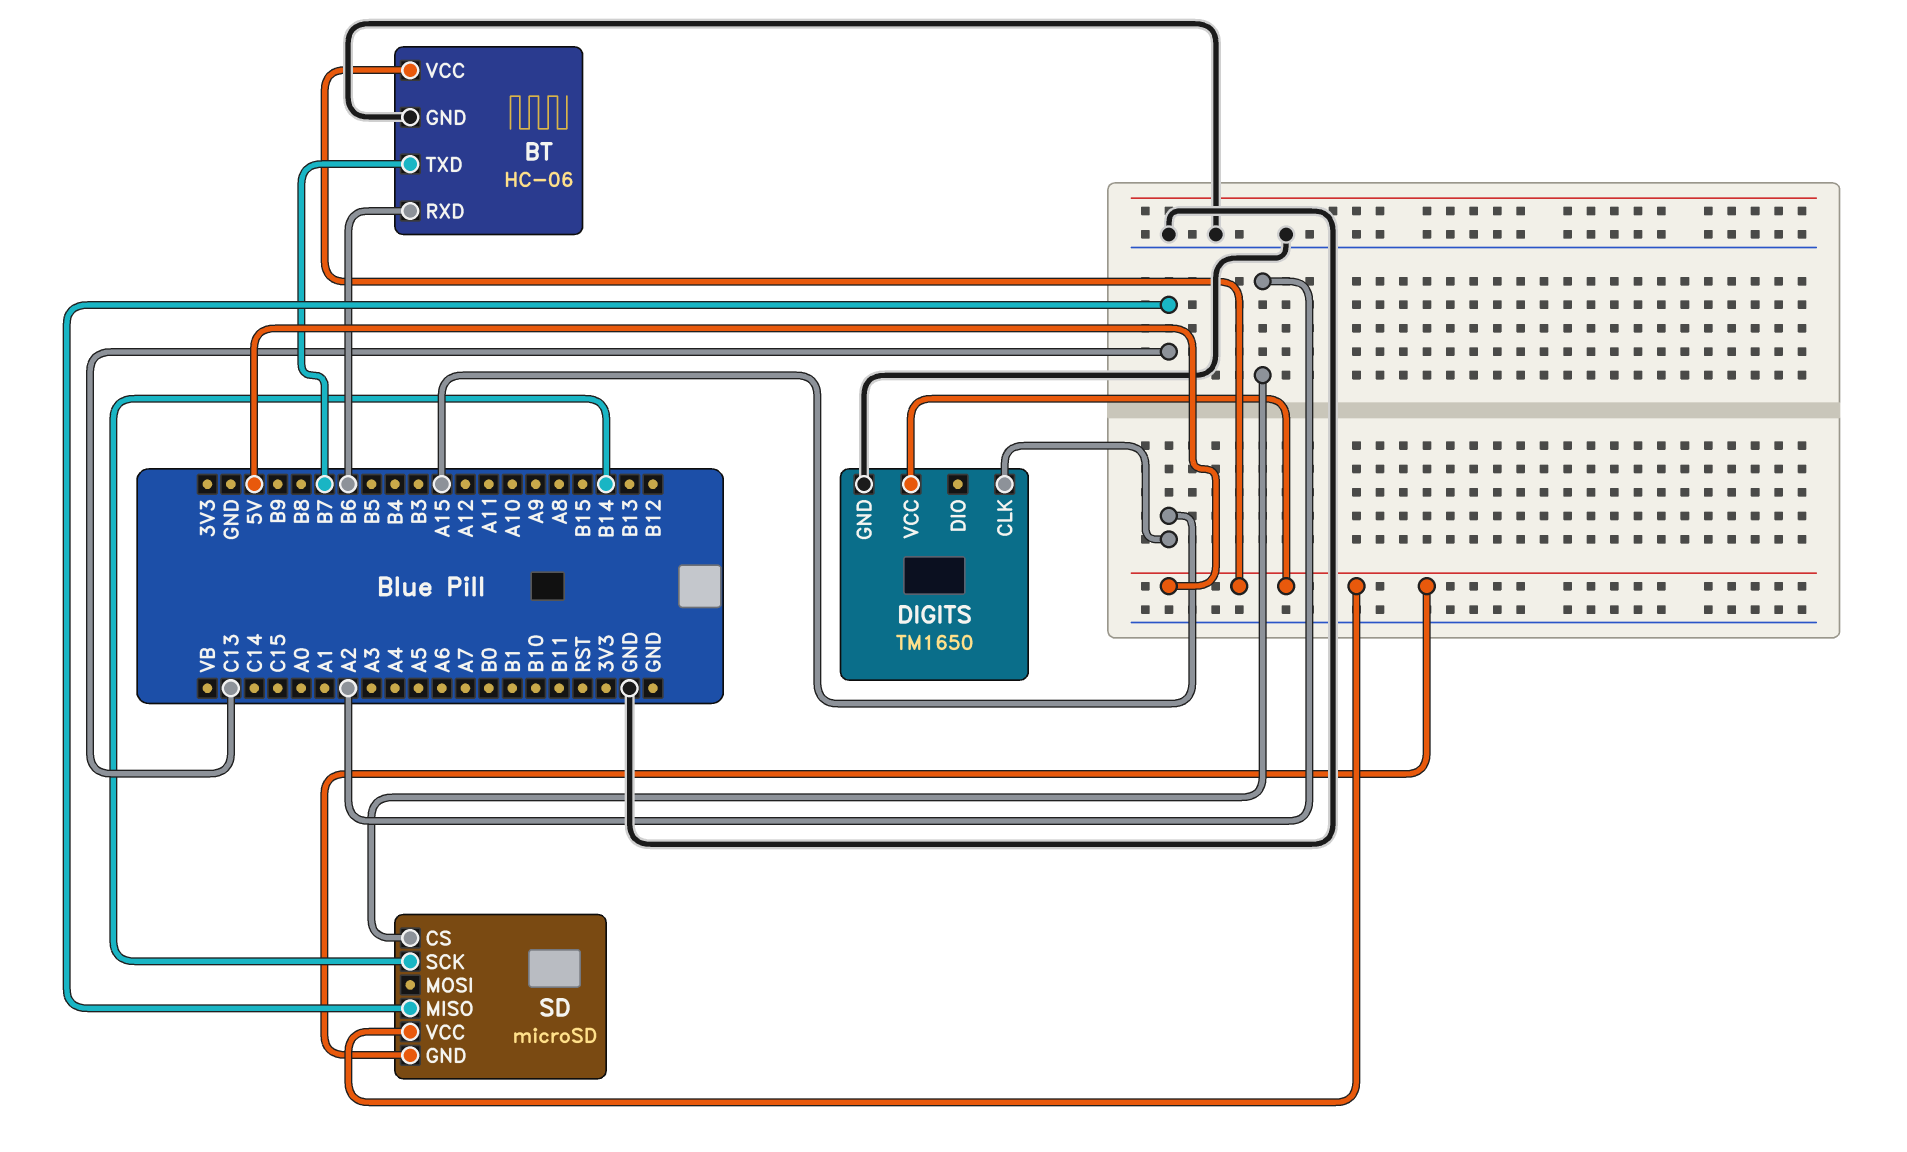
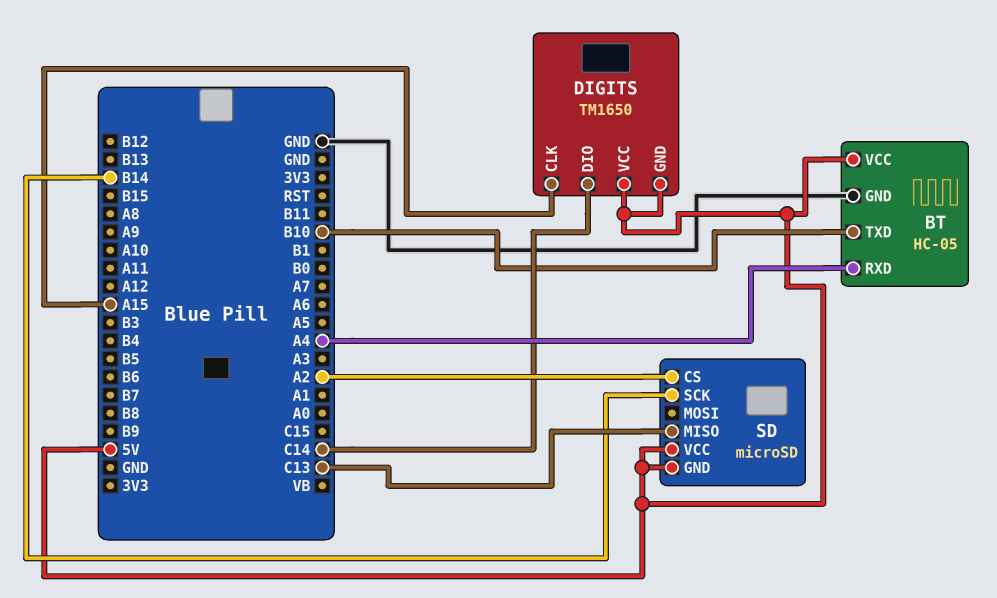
BT: HC-06 -> HC-05
BT pin RXD: B6 -> A4
BT pin TXD: B7 -> B10
DIGITS pin DIO: none -> C14
DIGITS pin GND: GND -> 5V

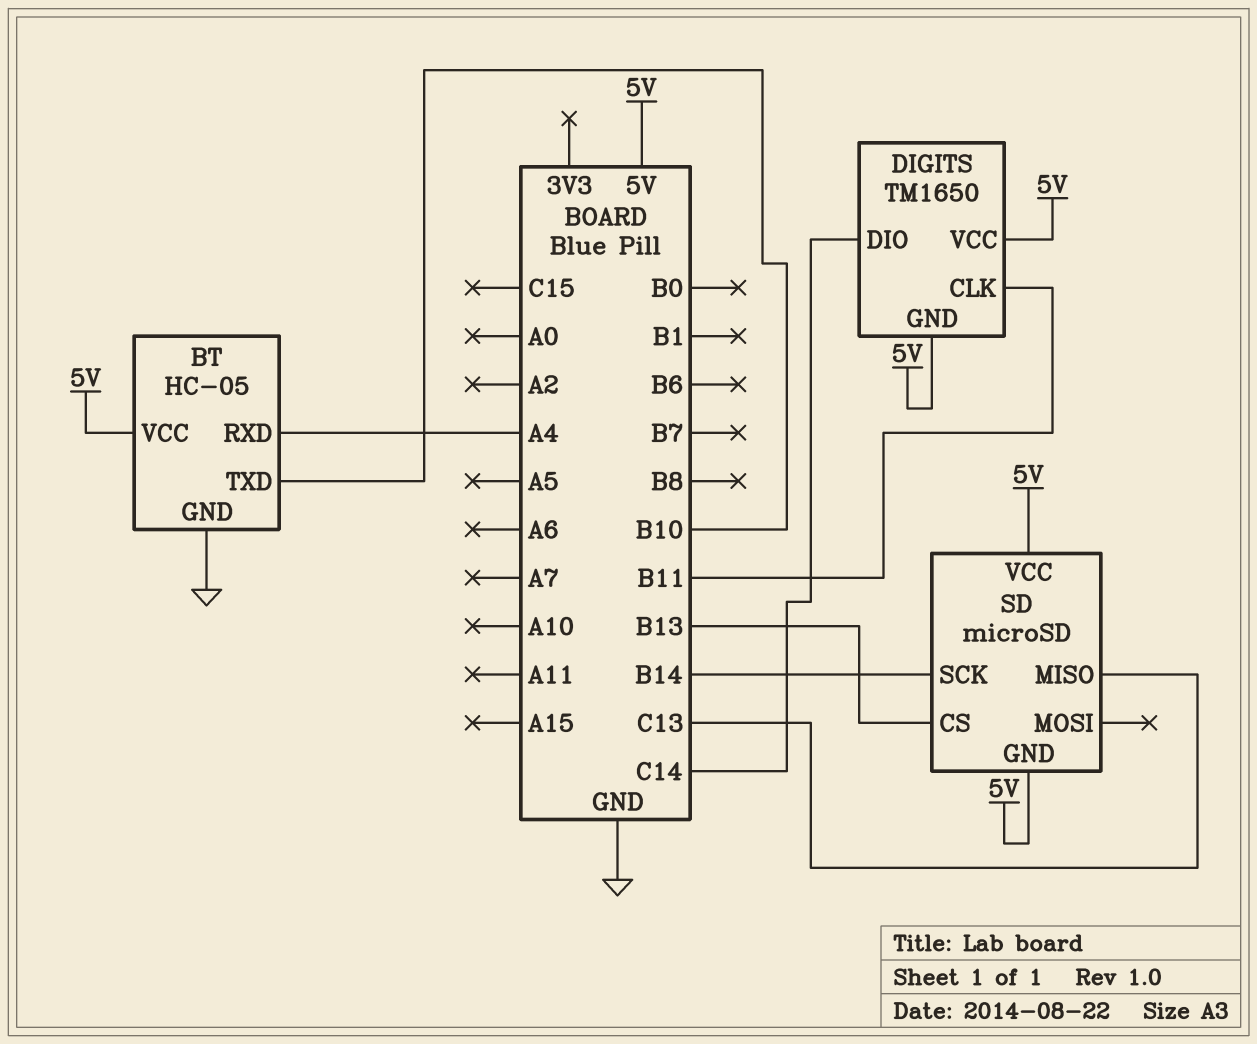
DIGITS pin CLK: A15 -> B11
SD pin CS: A2 -> B13

